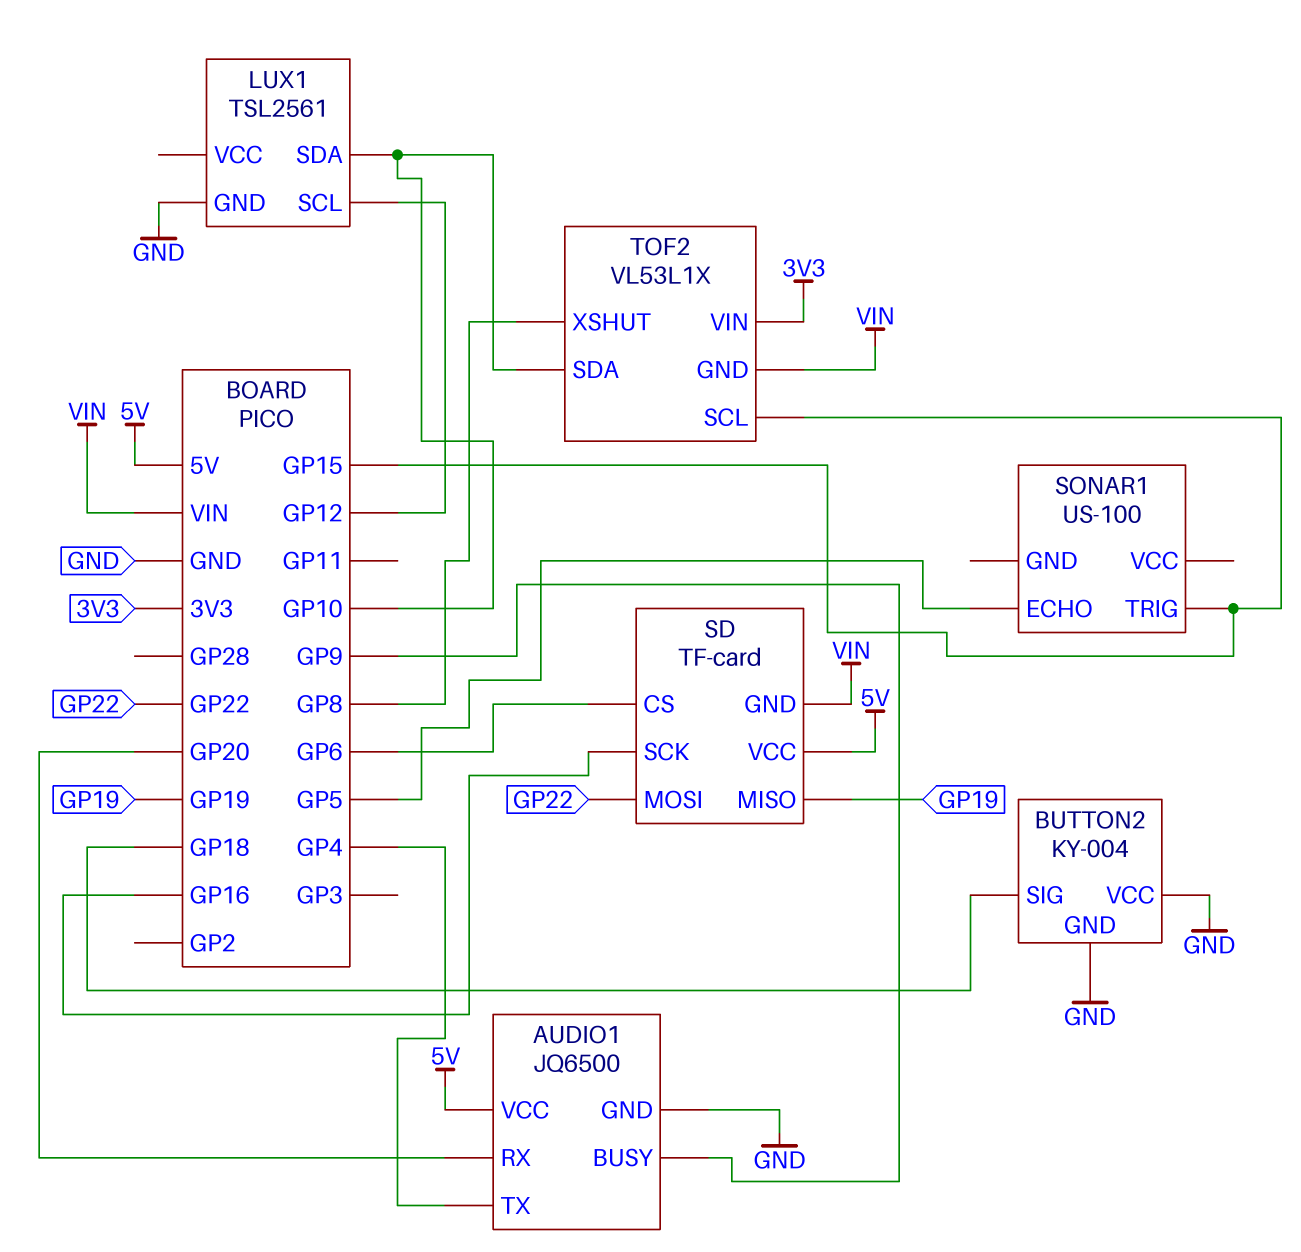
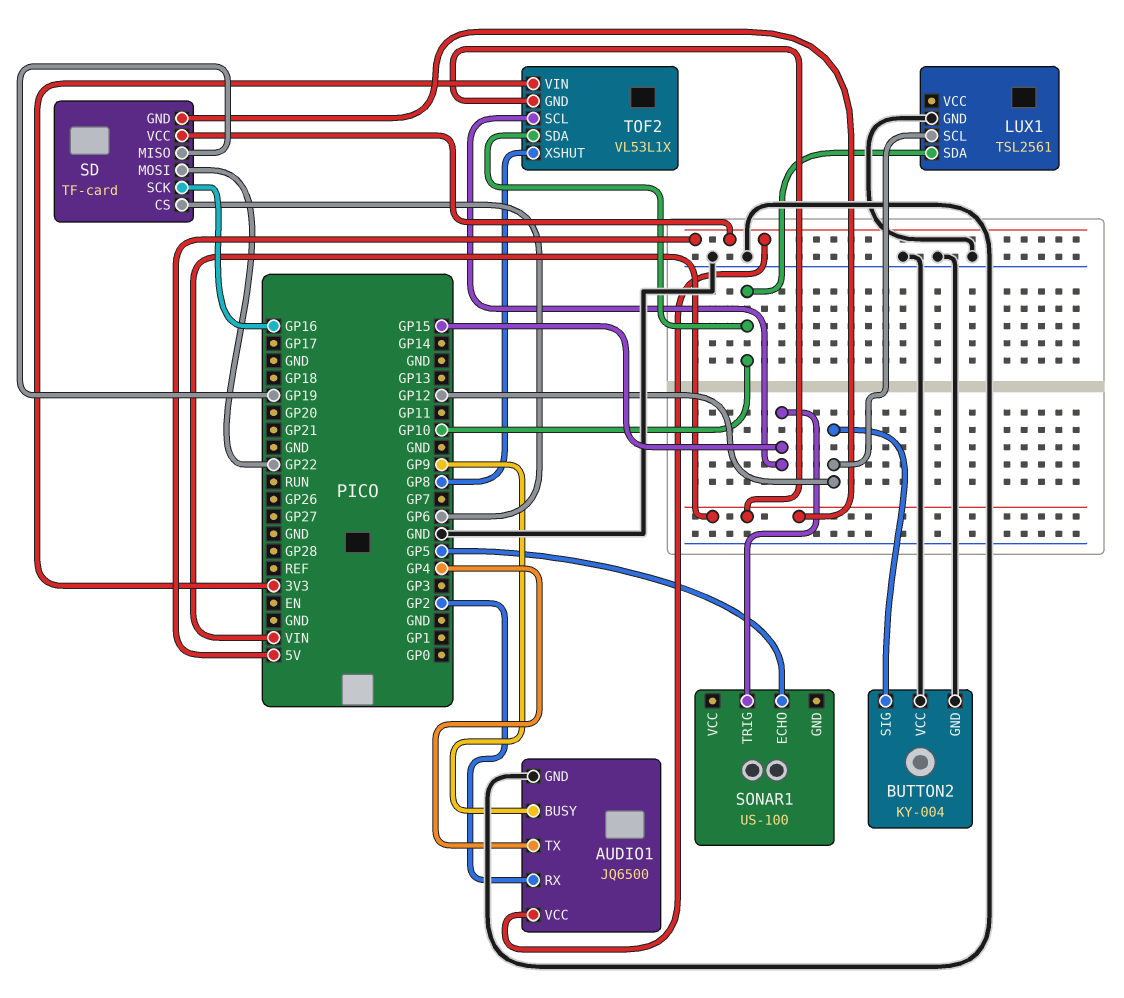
AUDIO1 pin RX: GP20 -> GP2
BUTTON2 pin SIG: GP18 -> GP12

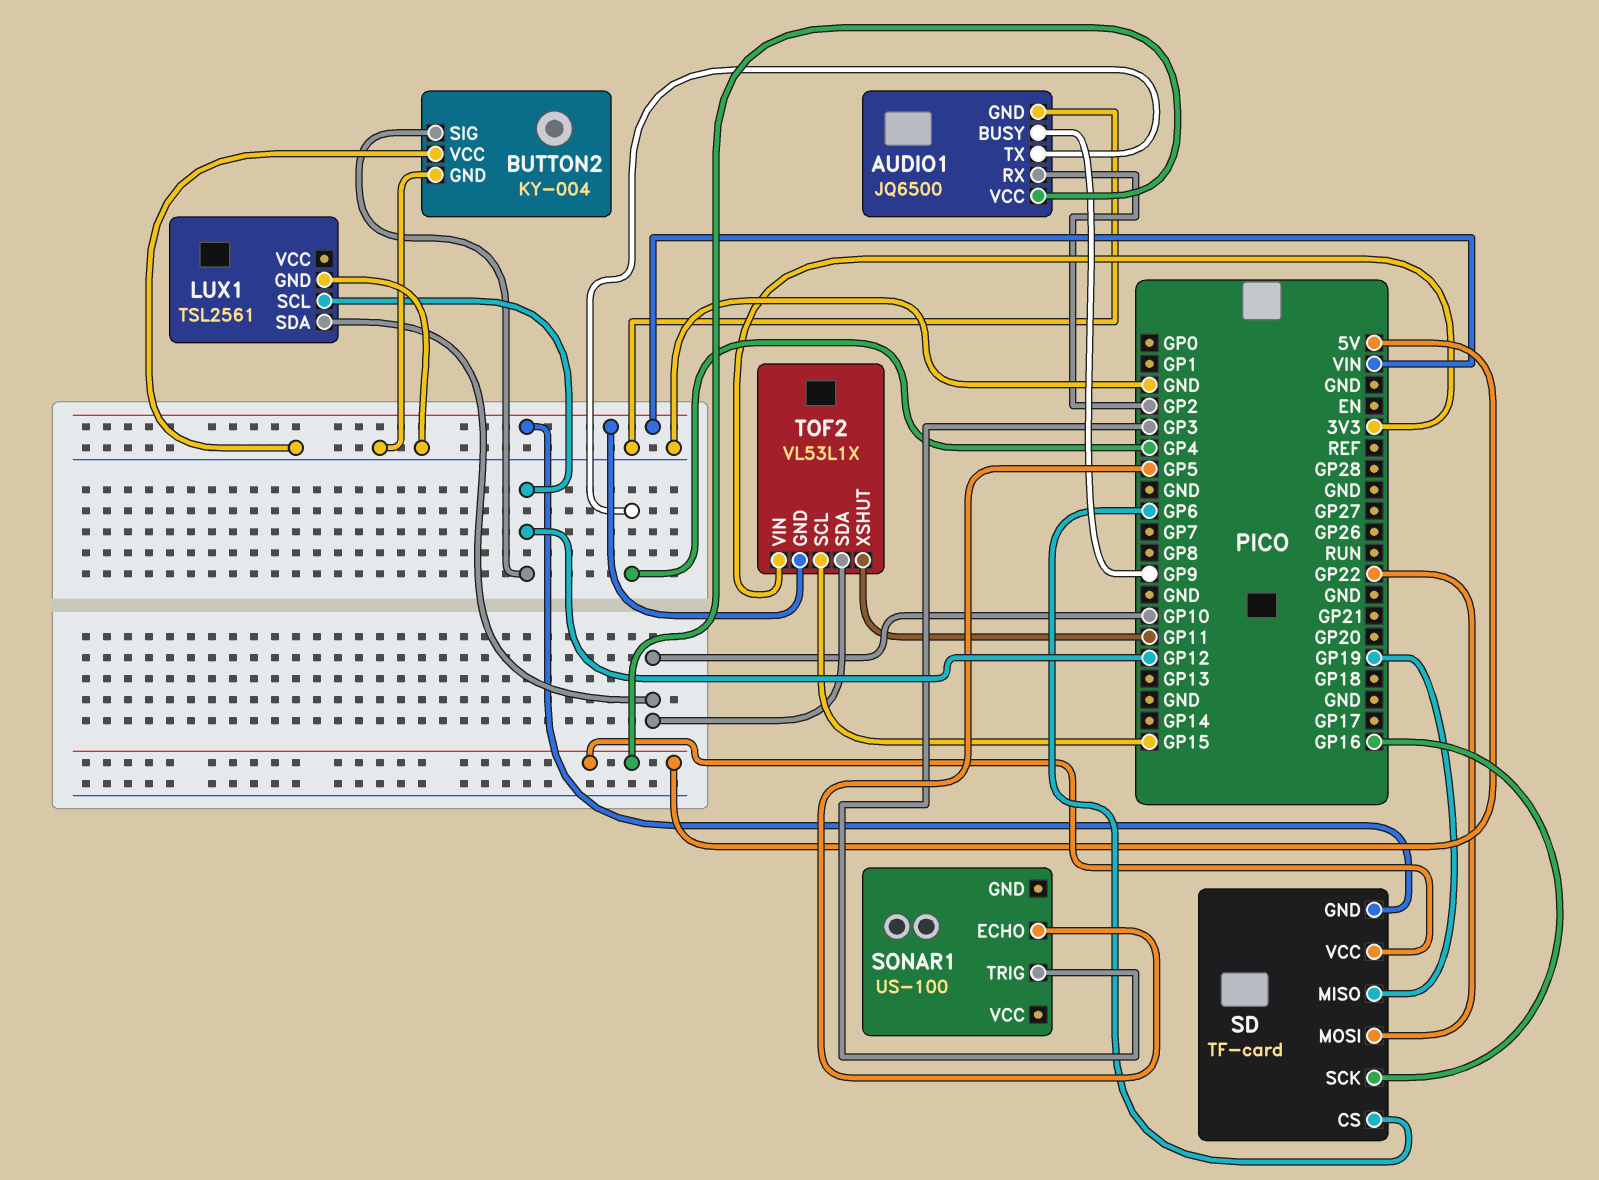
SONAR1 pin TRIG: GP15 -> GP3
TOF2 pin XSHUT: GP8 -> GP11

